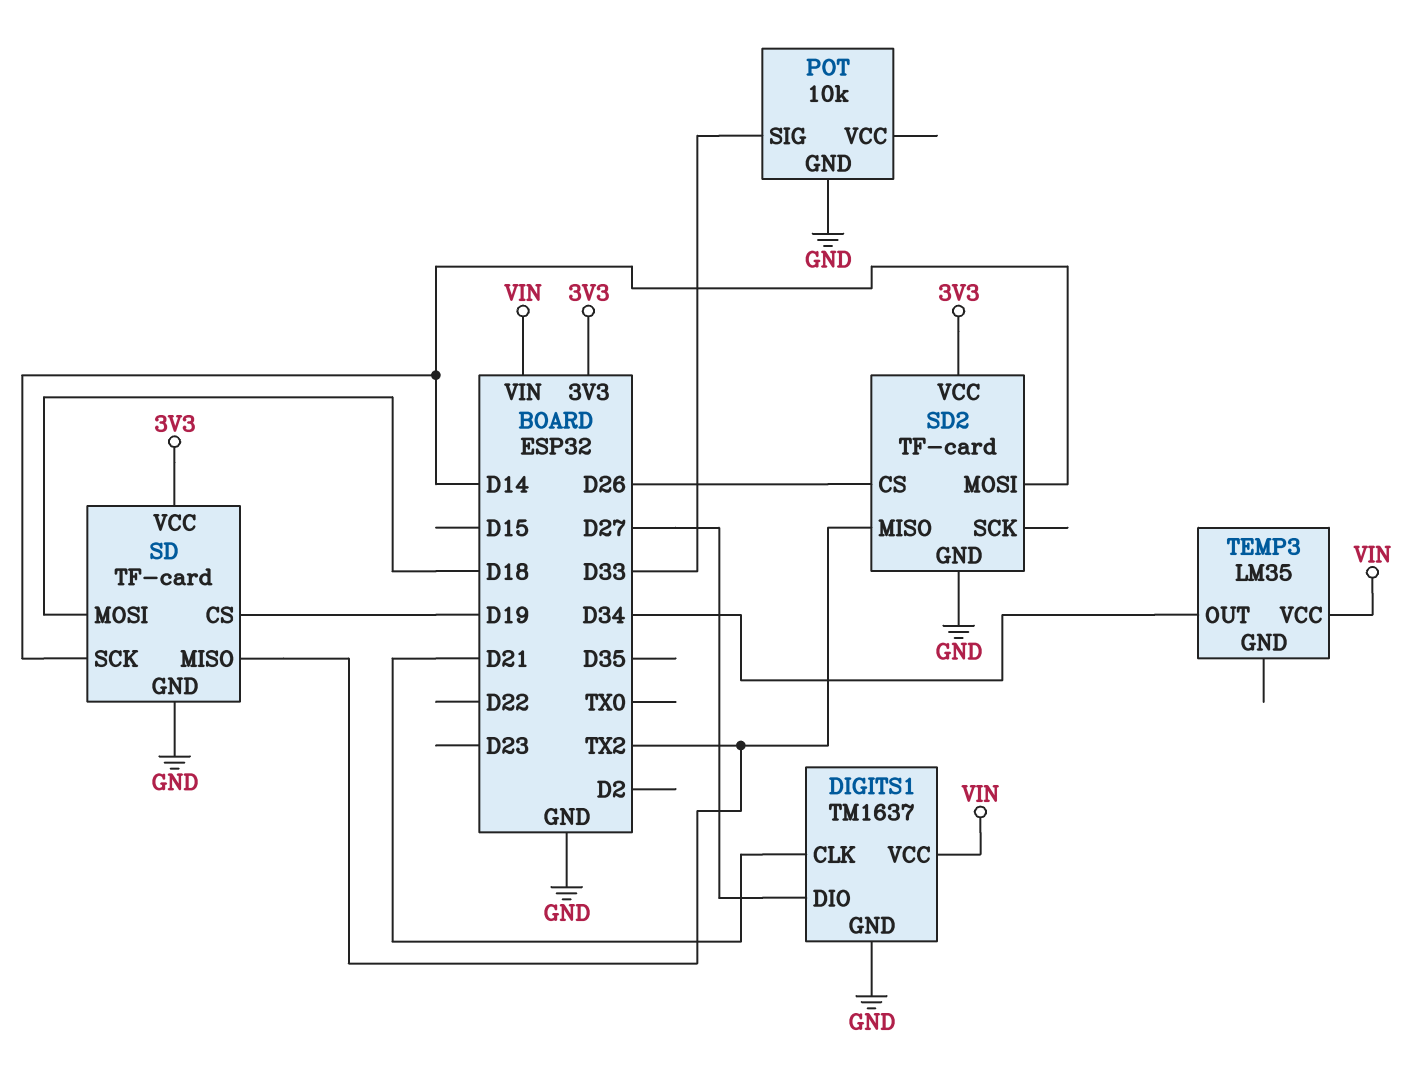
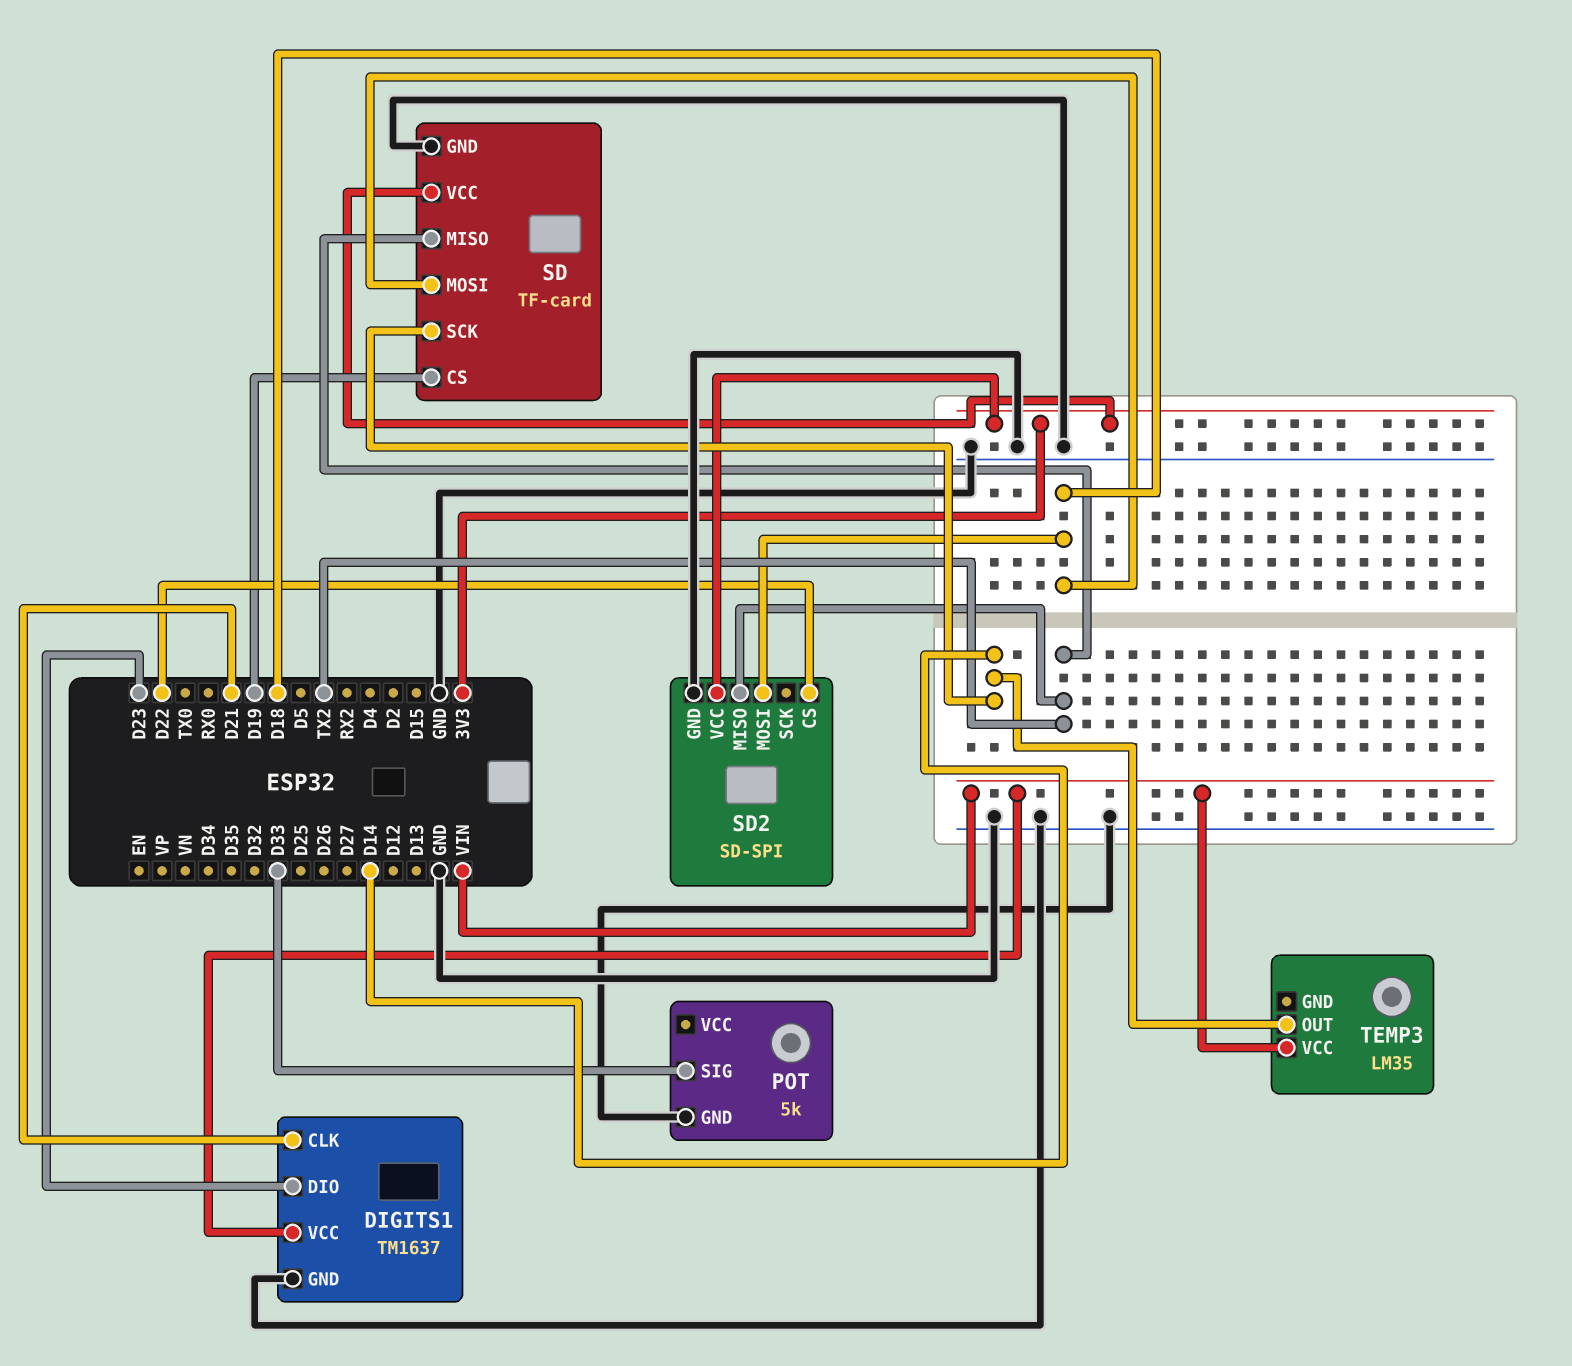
DIGITS1 pin DIO: D27 -> D23
POT: 10k -> 5k
SD2: TF-card -> SD-SPI
SD2 pin CS: D26 -> D22
SD2 pin MOSI: D14 -> D18
TEMP3 pin OUT: D34 -> D14

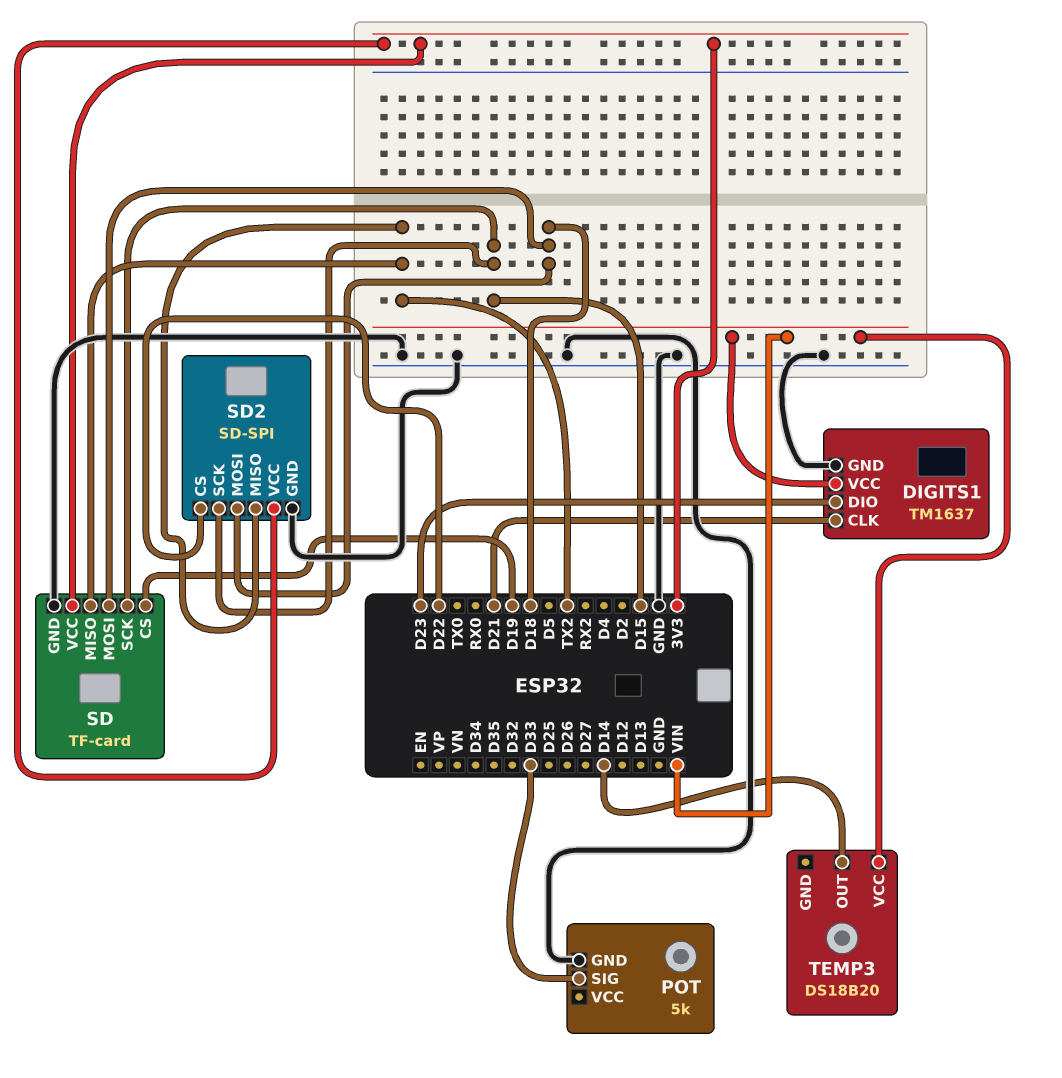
SD pin SCK: D14 -> D15
SD2 pin SCK: none -> D15
TEMP3: LM35 -> DS18B20

